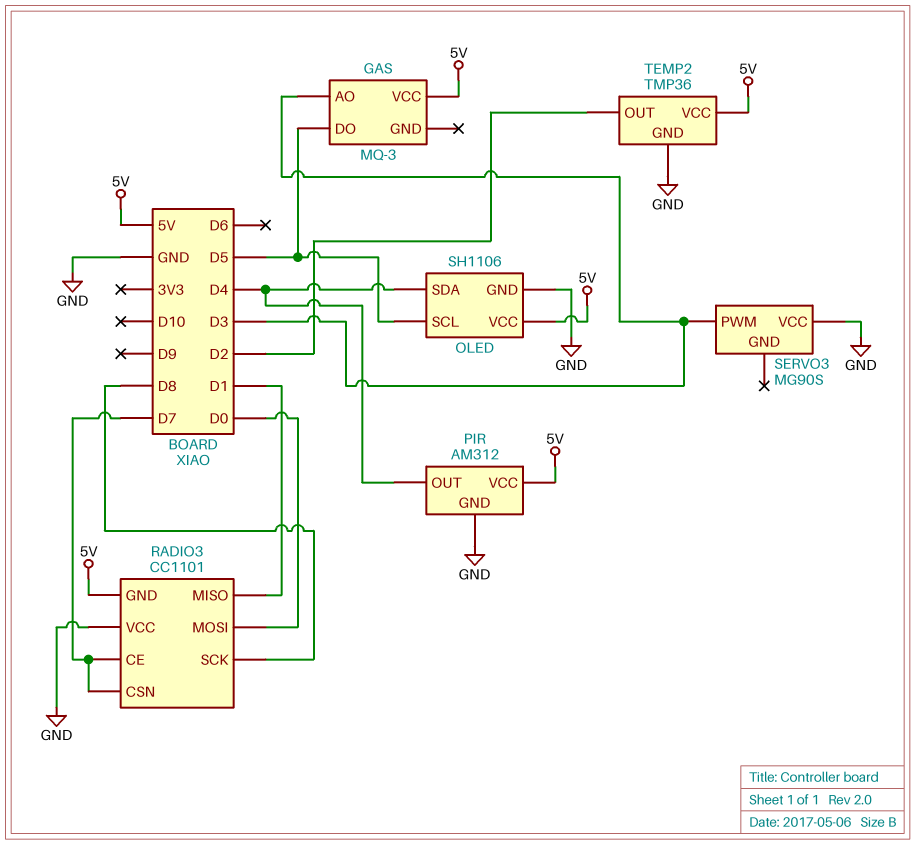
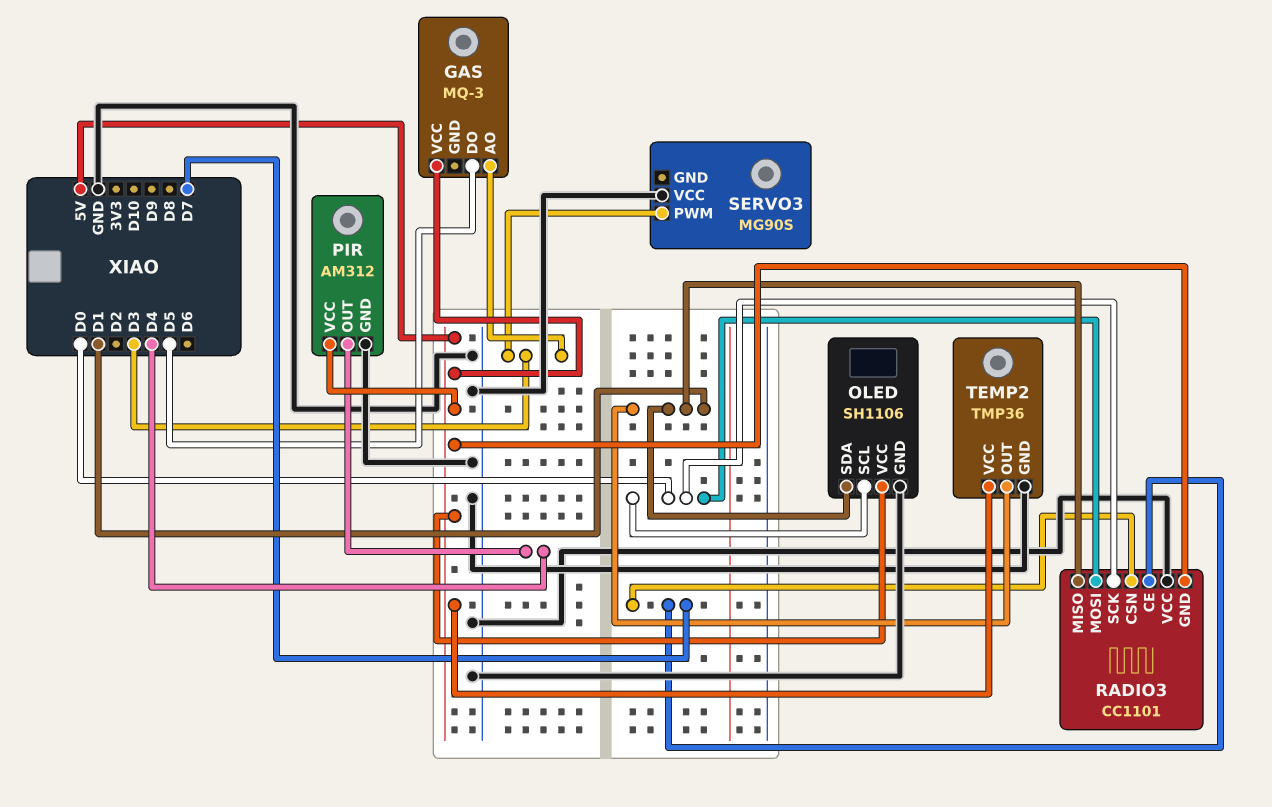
OLED pin SCL: D5 -> D0
OLED pin SDA: D4 -> D1
RADIO3 pin SCK: D8 -> D0
TEMP2 pin OUT: D2 -> D1

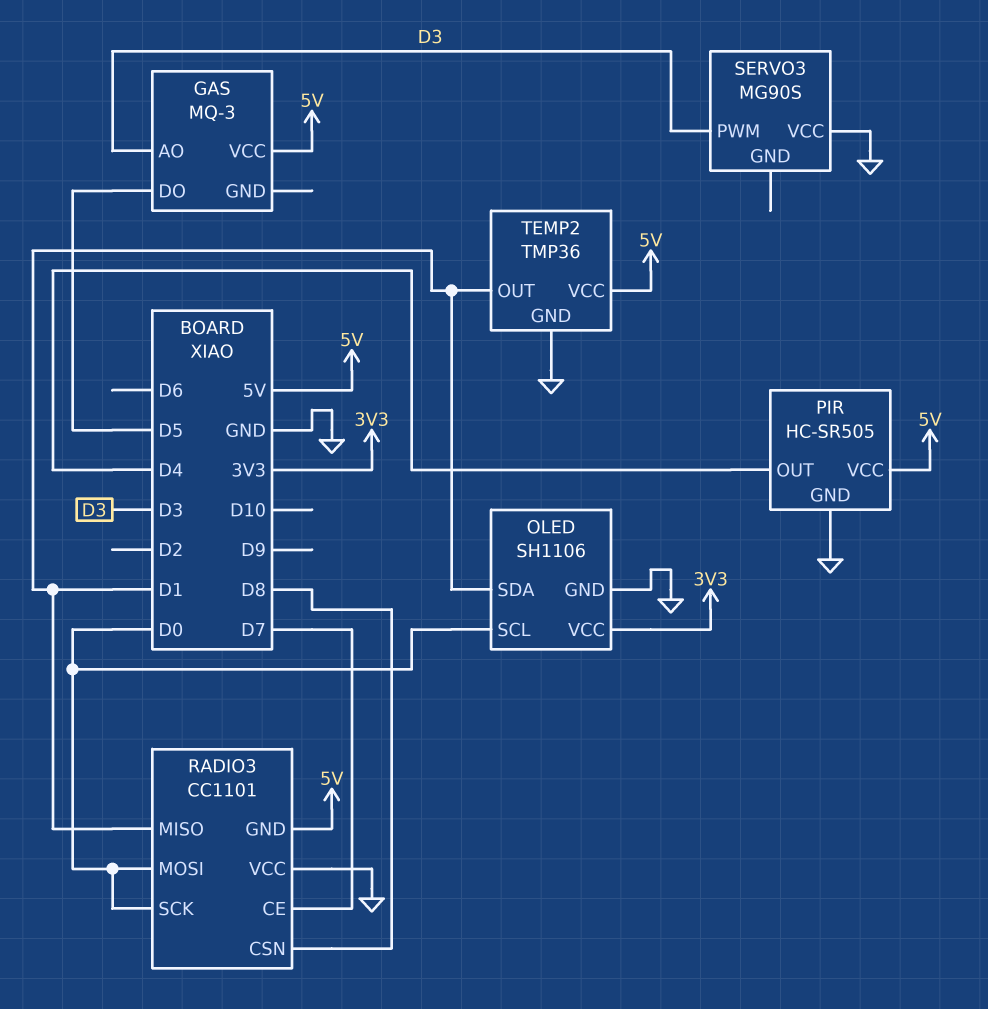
OLED pin VCC: 5V -> 3V3
PIR: AM312 -> HC-SR505
RADIO3 pin CSN: D7 -> D8

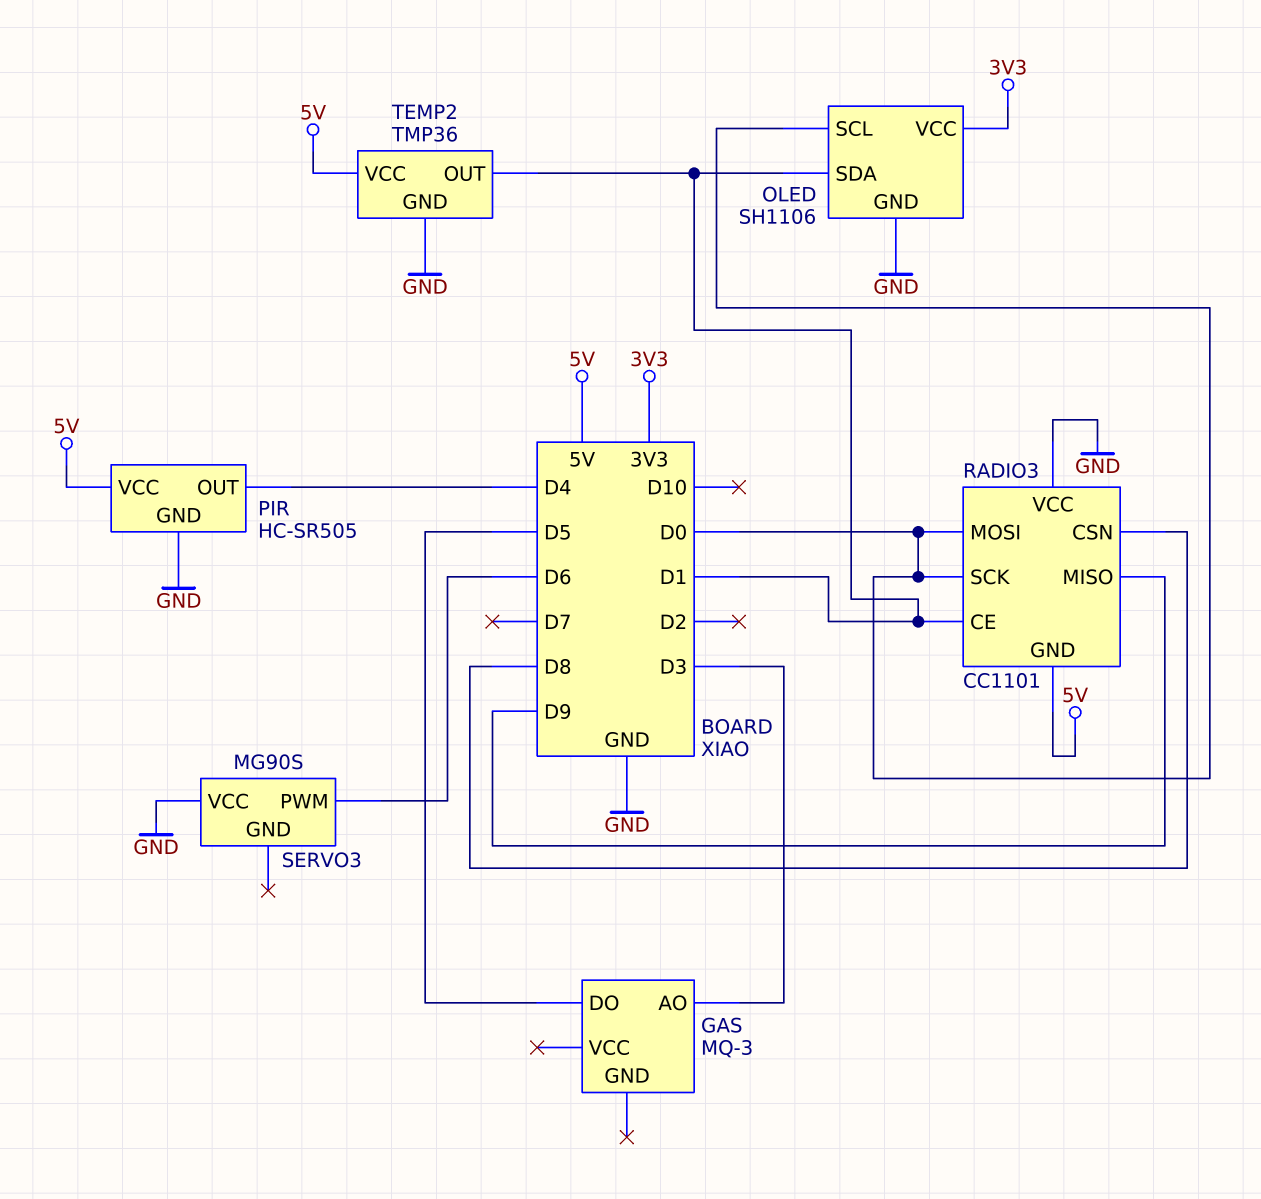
GAS pin VCC: 5V -> none
RADIO3 pin CE: D7 -> D1
RADIO3 pin MISO: D1 -> D9
SERVO3 pin PWM: D3 -> D6

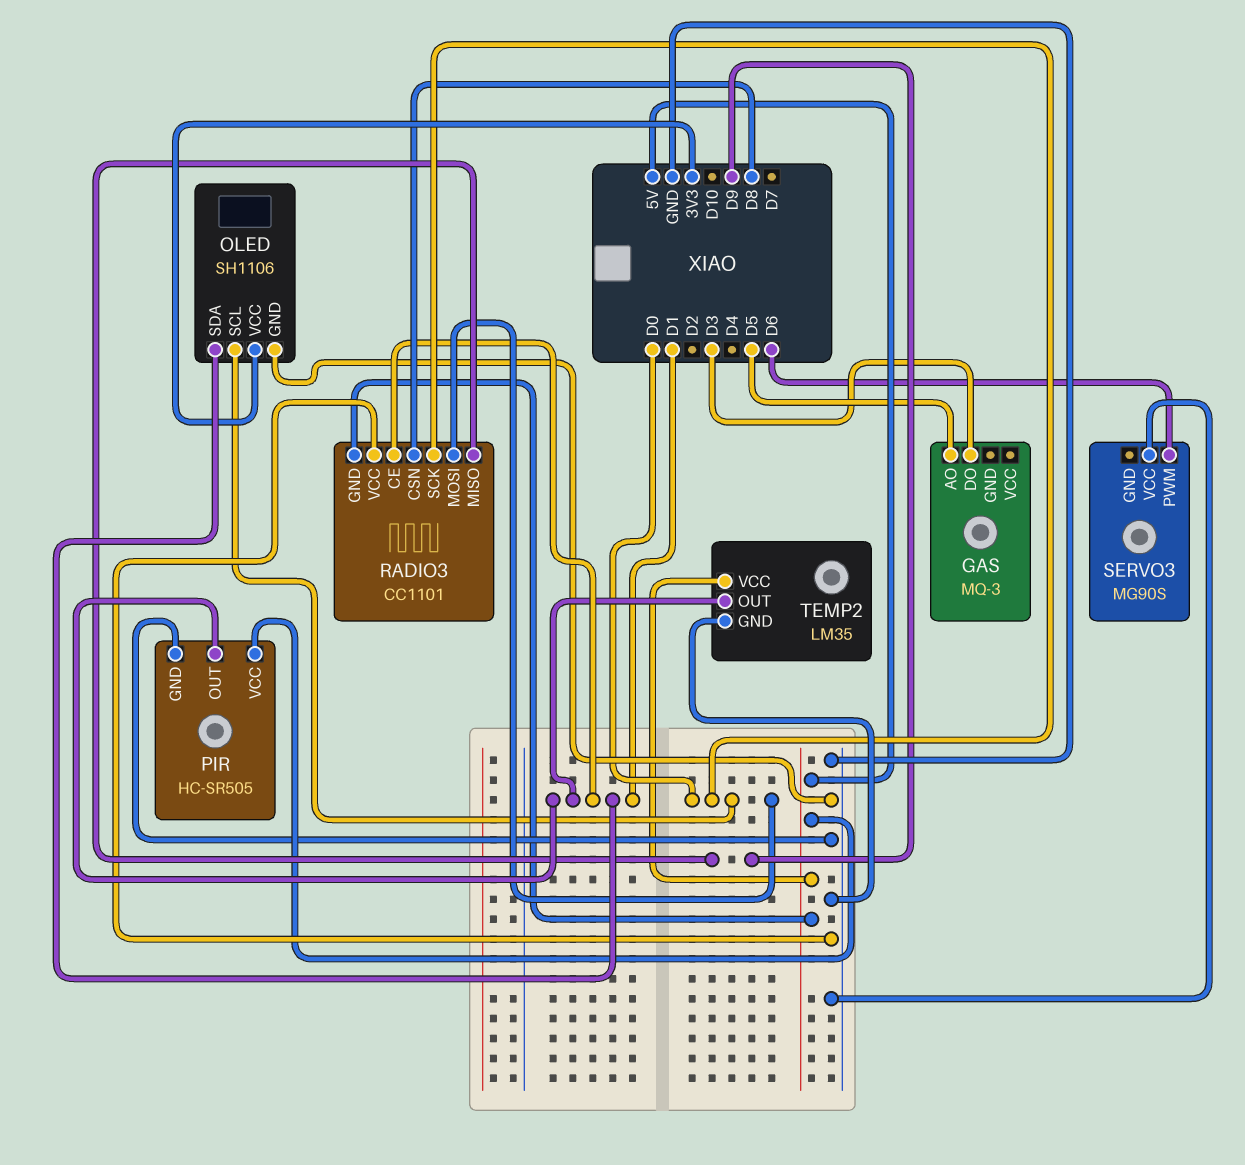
GAS pin AO: D3 -> D5
GAS pin DO: D5 -> D3
PIR pin OUT: D4 -> D1
TEMP2: TMP36 -> LM35

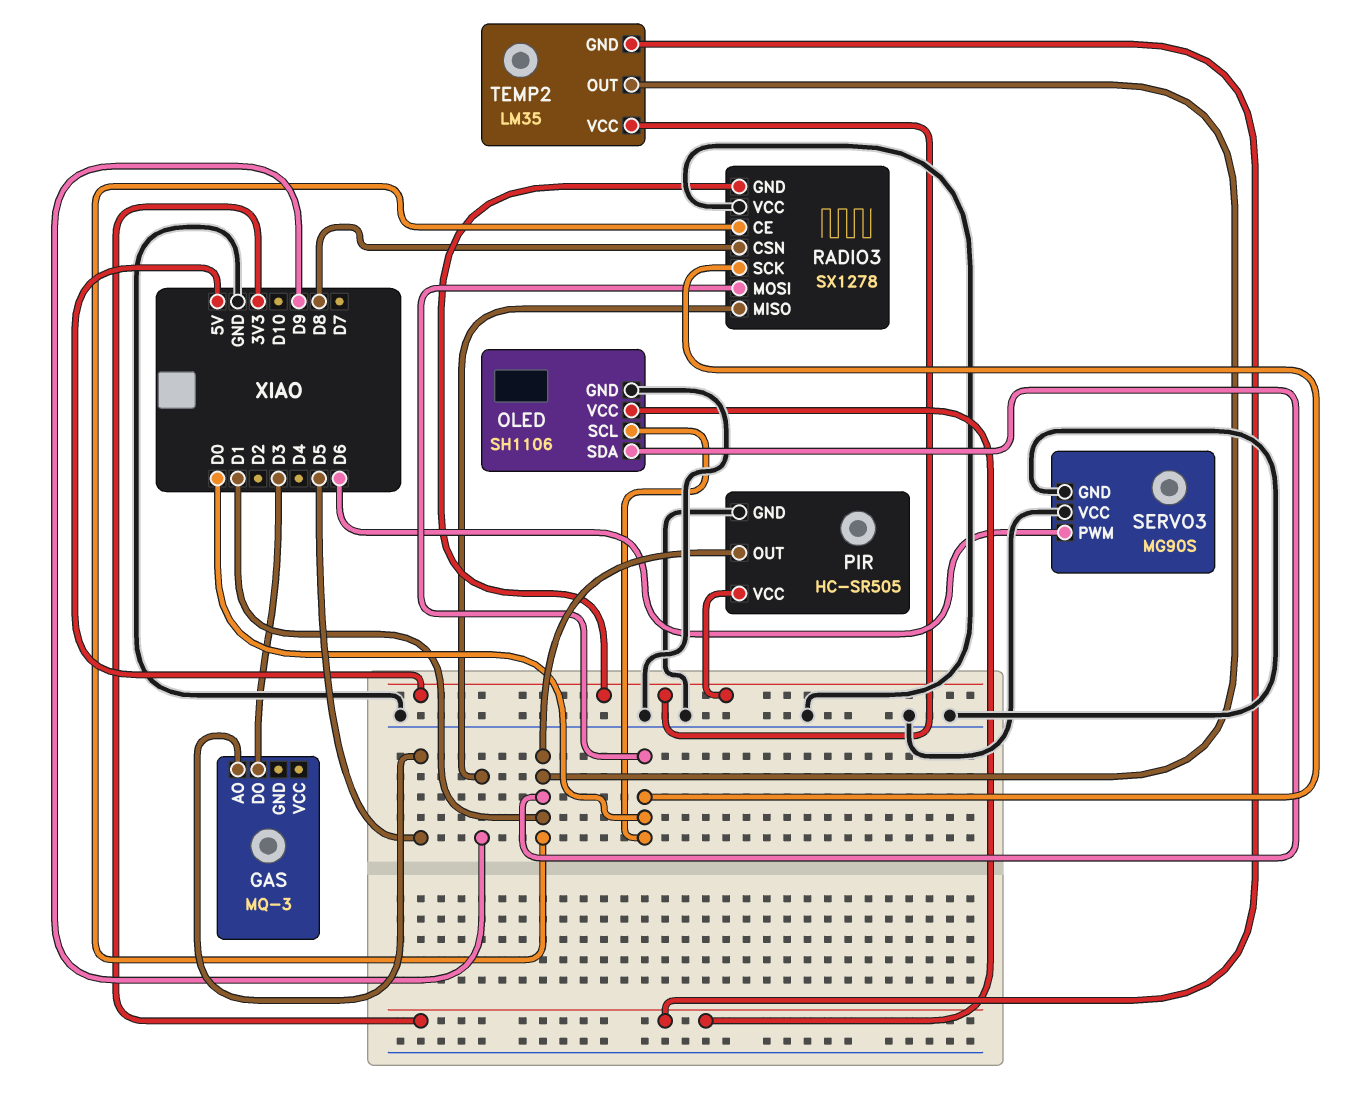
RADIO3: CC1101 -> SX1278
SERVO3 pin GND: none -> GND
TEMP2 pin GND: GND -> 3V3

